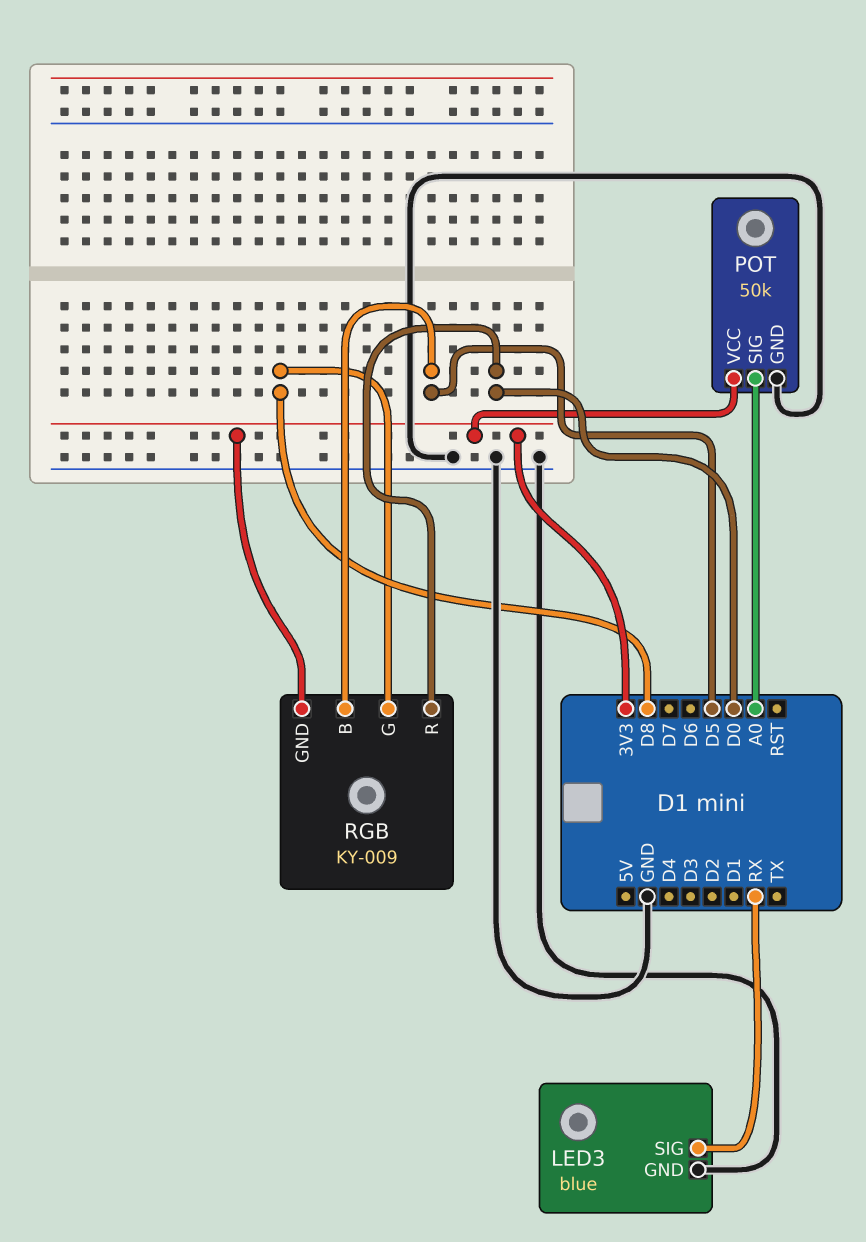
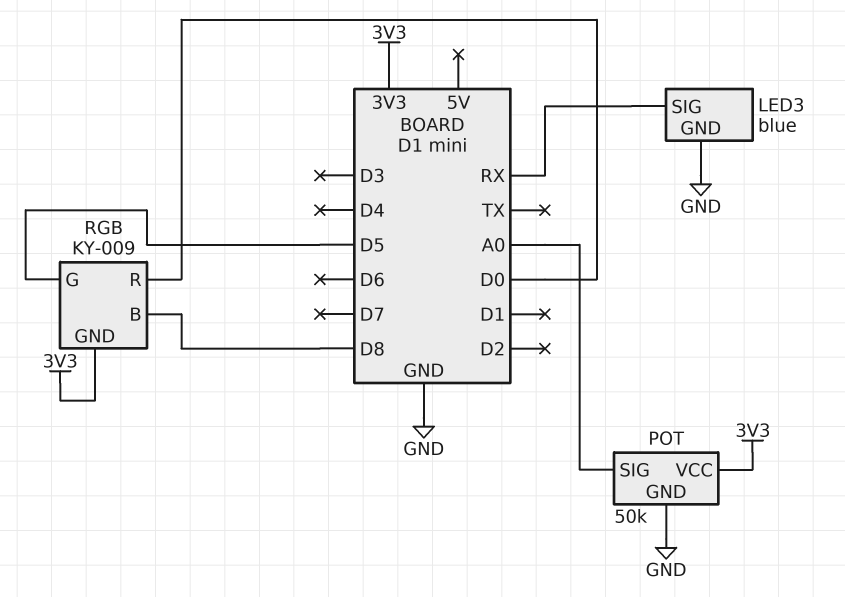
RGB pin B: D5 -> D8
RGB pin G: D8 -> D5

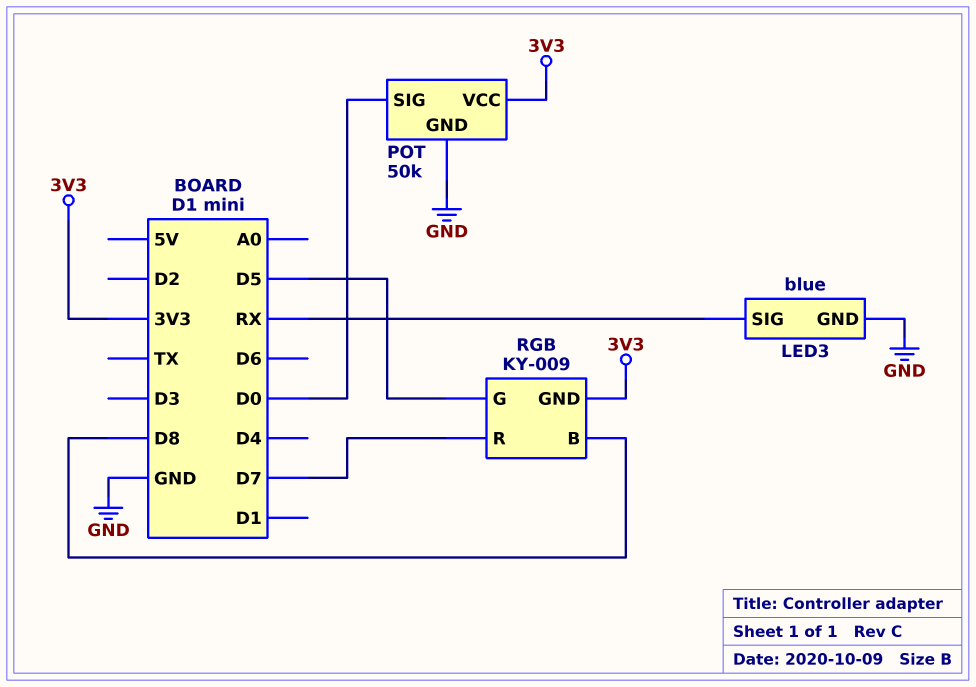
POT pin SIG: A0 -> D0
RGB pin R: D0 -> D7

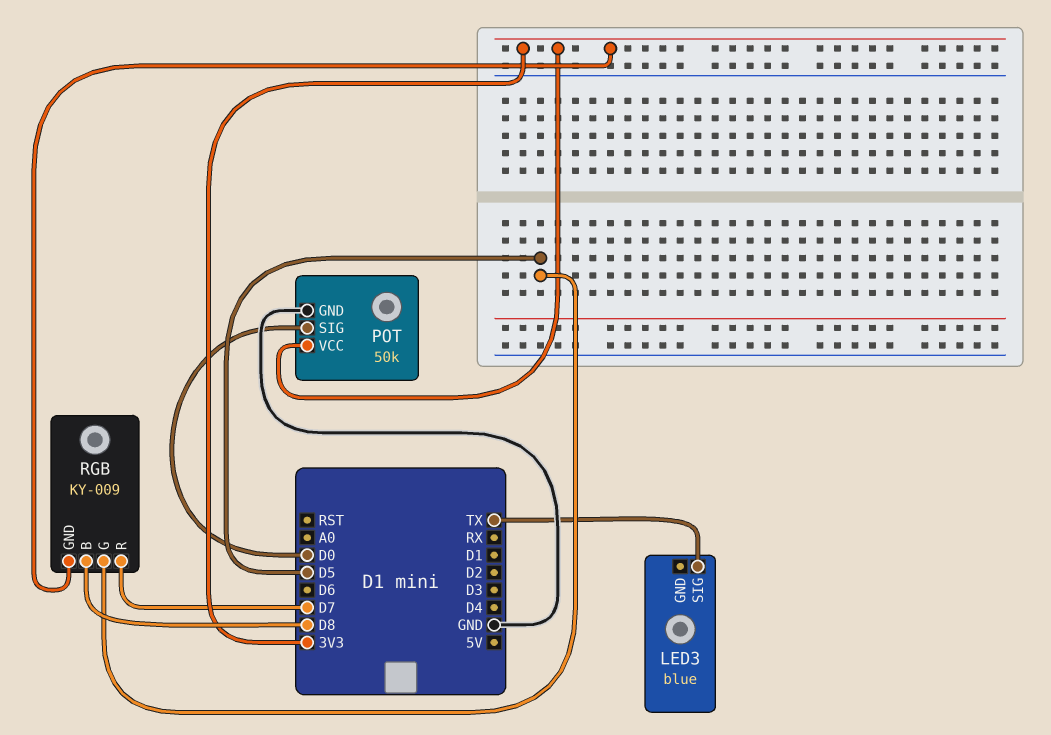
LED3 pin GND: GND -> none
LED3 pin SIG: RX -> TX

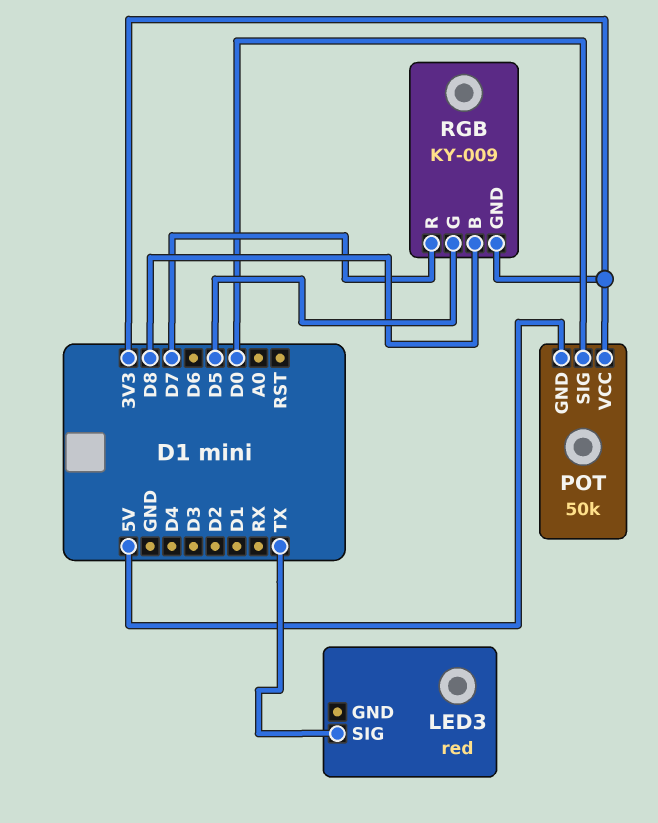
LED3: blue -> red
POT pin GND: GND -> 5V

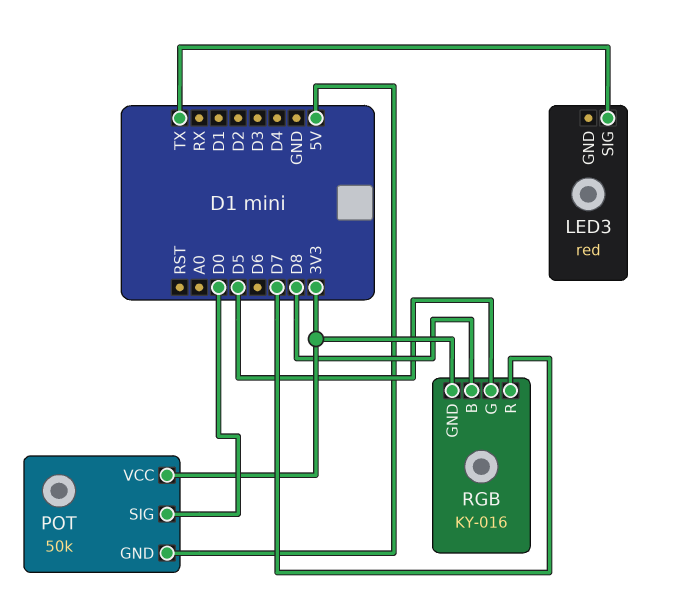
RGB: KY-009 -> KY-016

